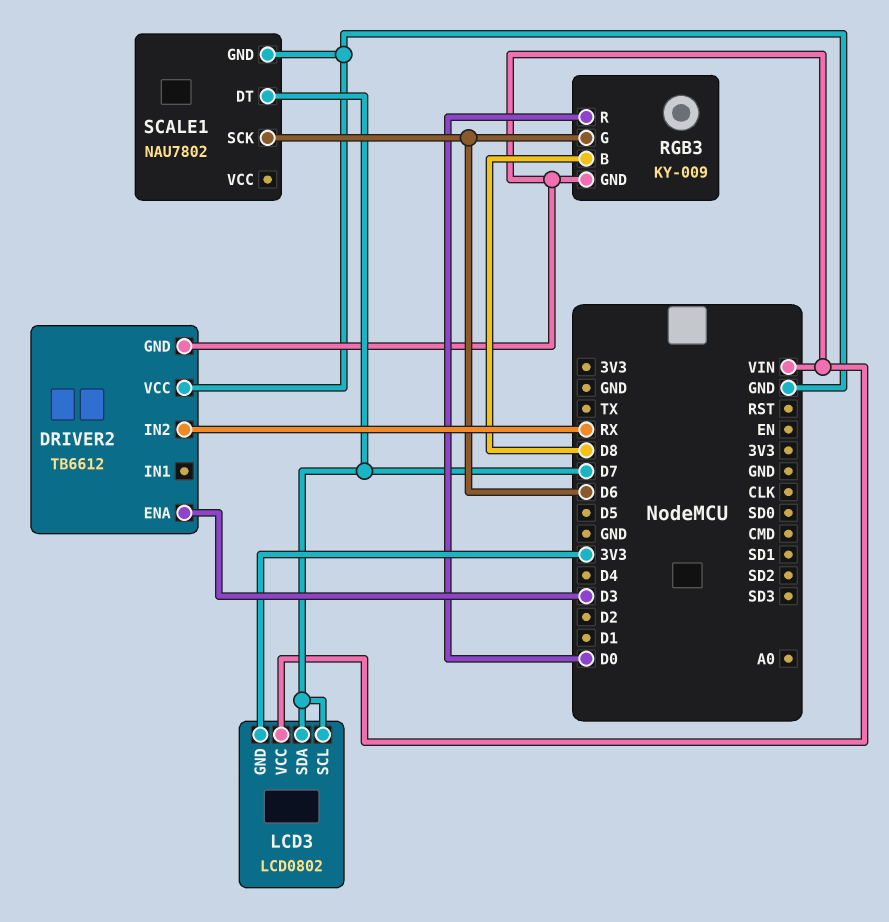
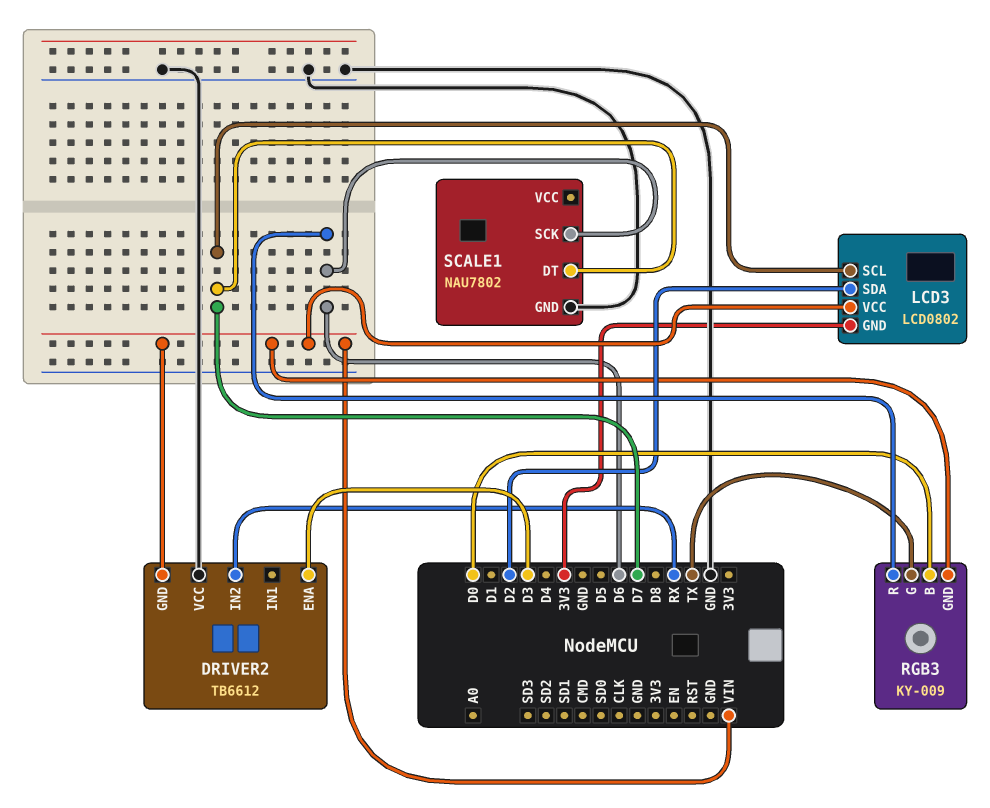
LCD3 pin SDA: D7 -> D2
RGB3 pin B: D8 -> D0
RGB3 pin G: D6 -> TX
RGB3 pin R: D0 -> D6

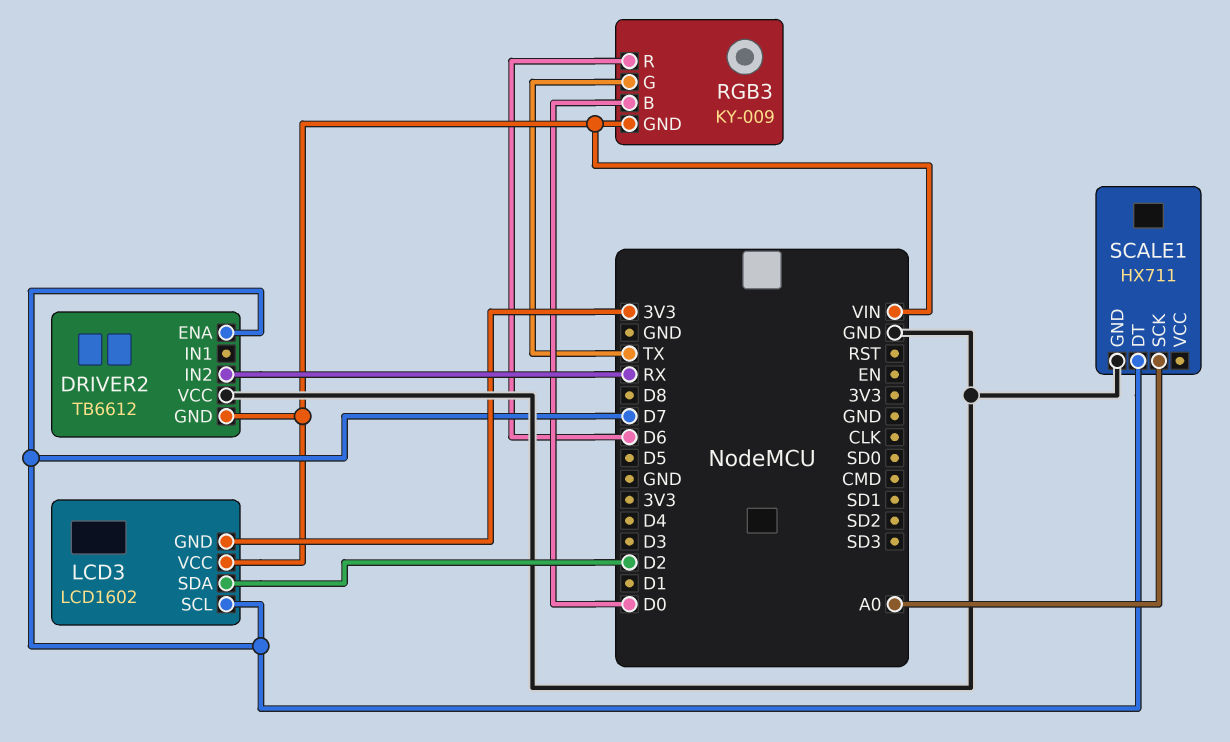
DRIVER2 pin ENA: D3 -> D7
LCD3: LCD0802 -> LCD1602
SCALE1: NAU7802 -> HX711
SCALE1 pin SCK: D6 -> A0

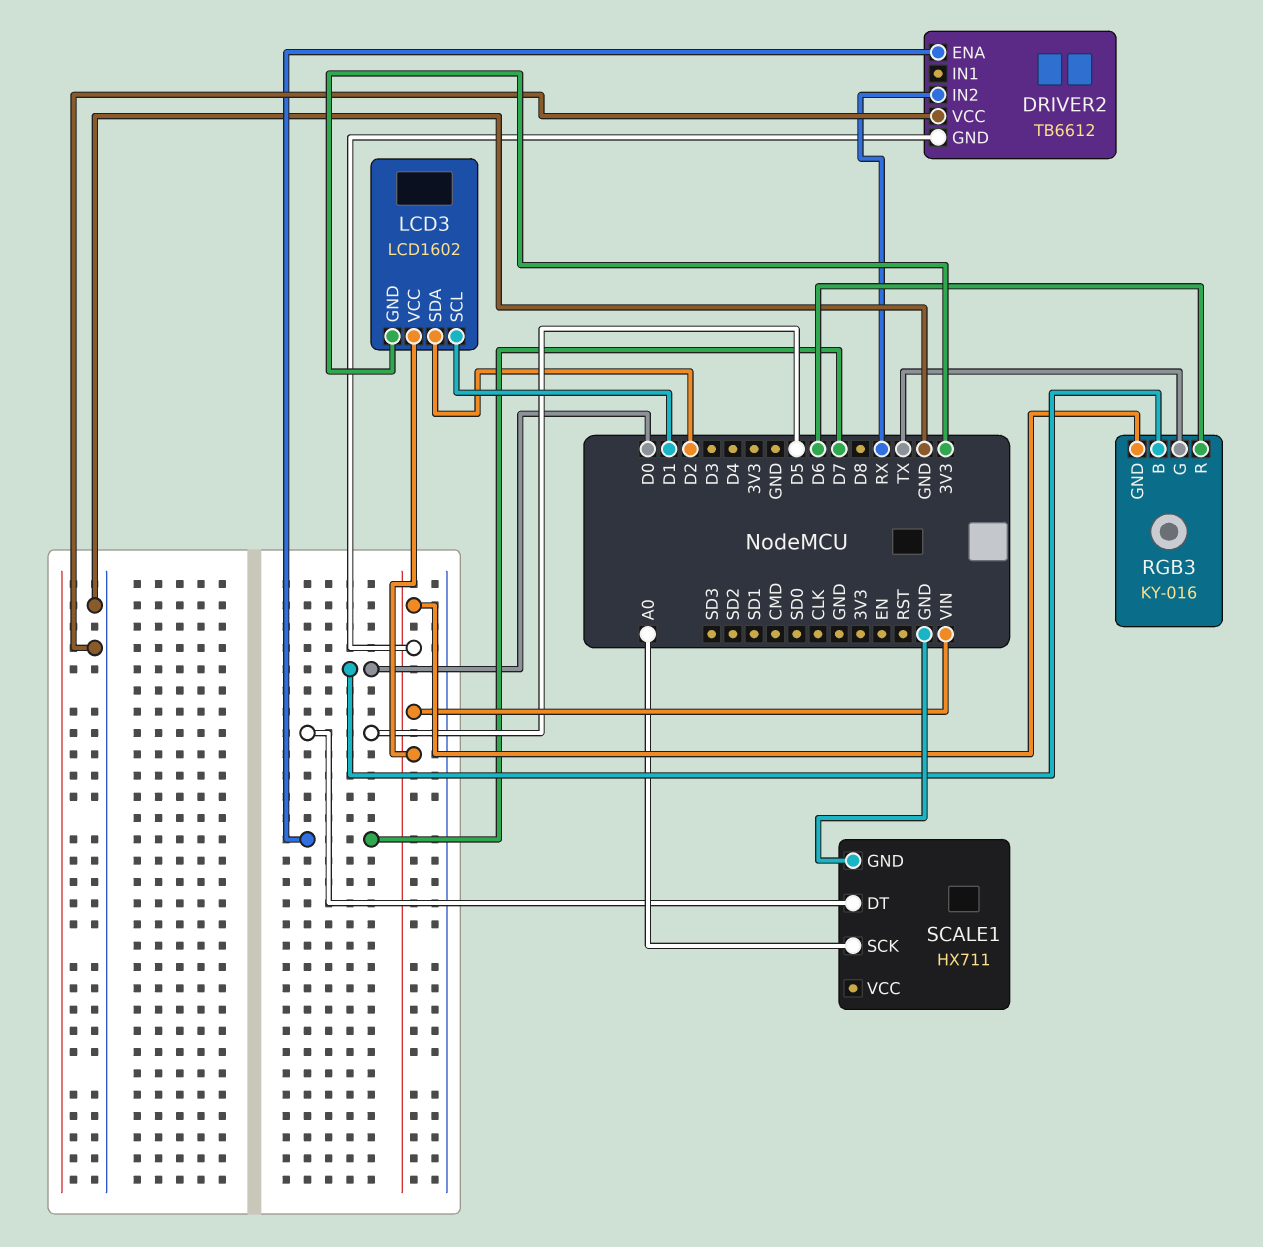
LCD3 pin SCL: D7 -> D1
RGB3: KY-009 -> KY-016
SCALE1 pin DT: D7 -> D5

